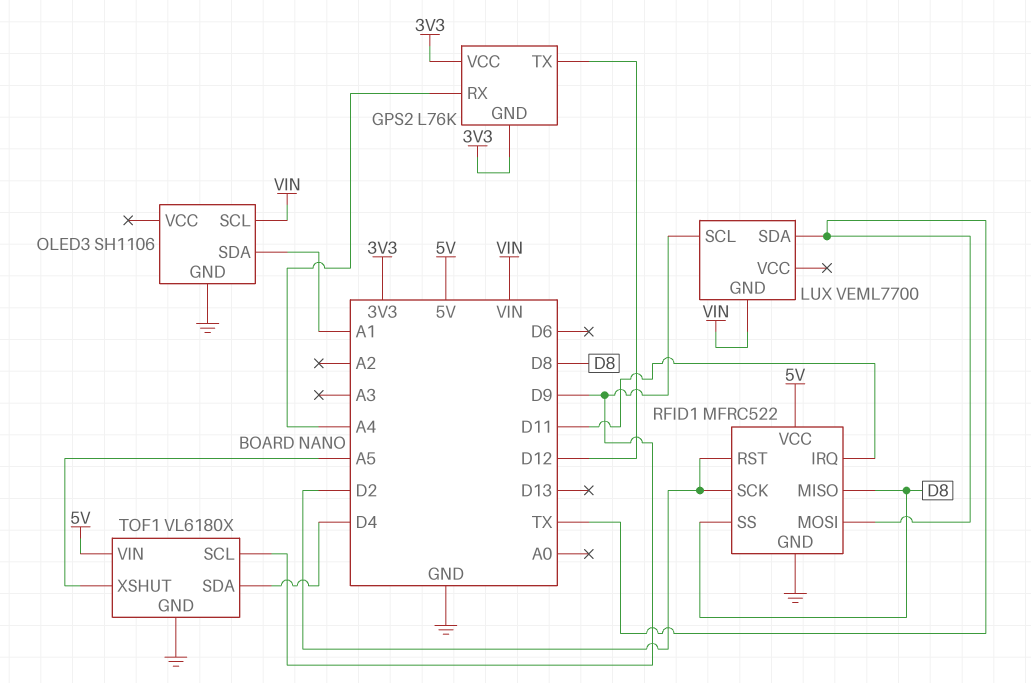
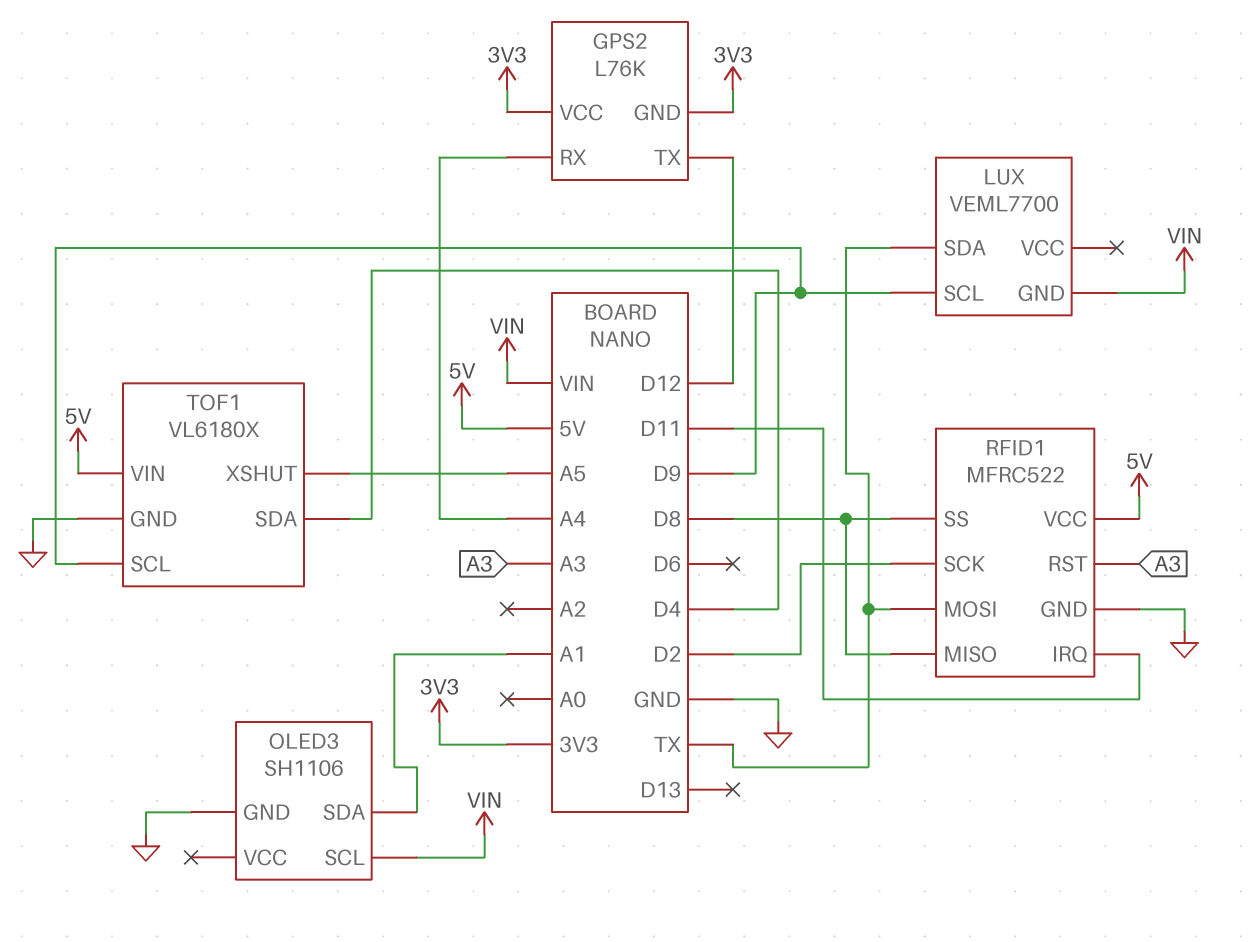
RFID1 pin RST: D2 -> A3

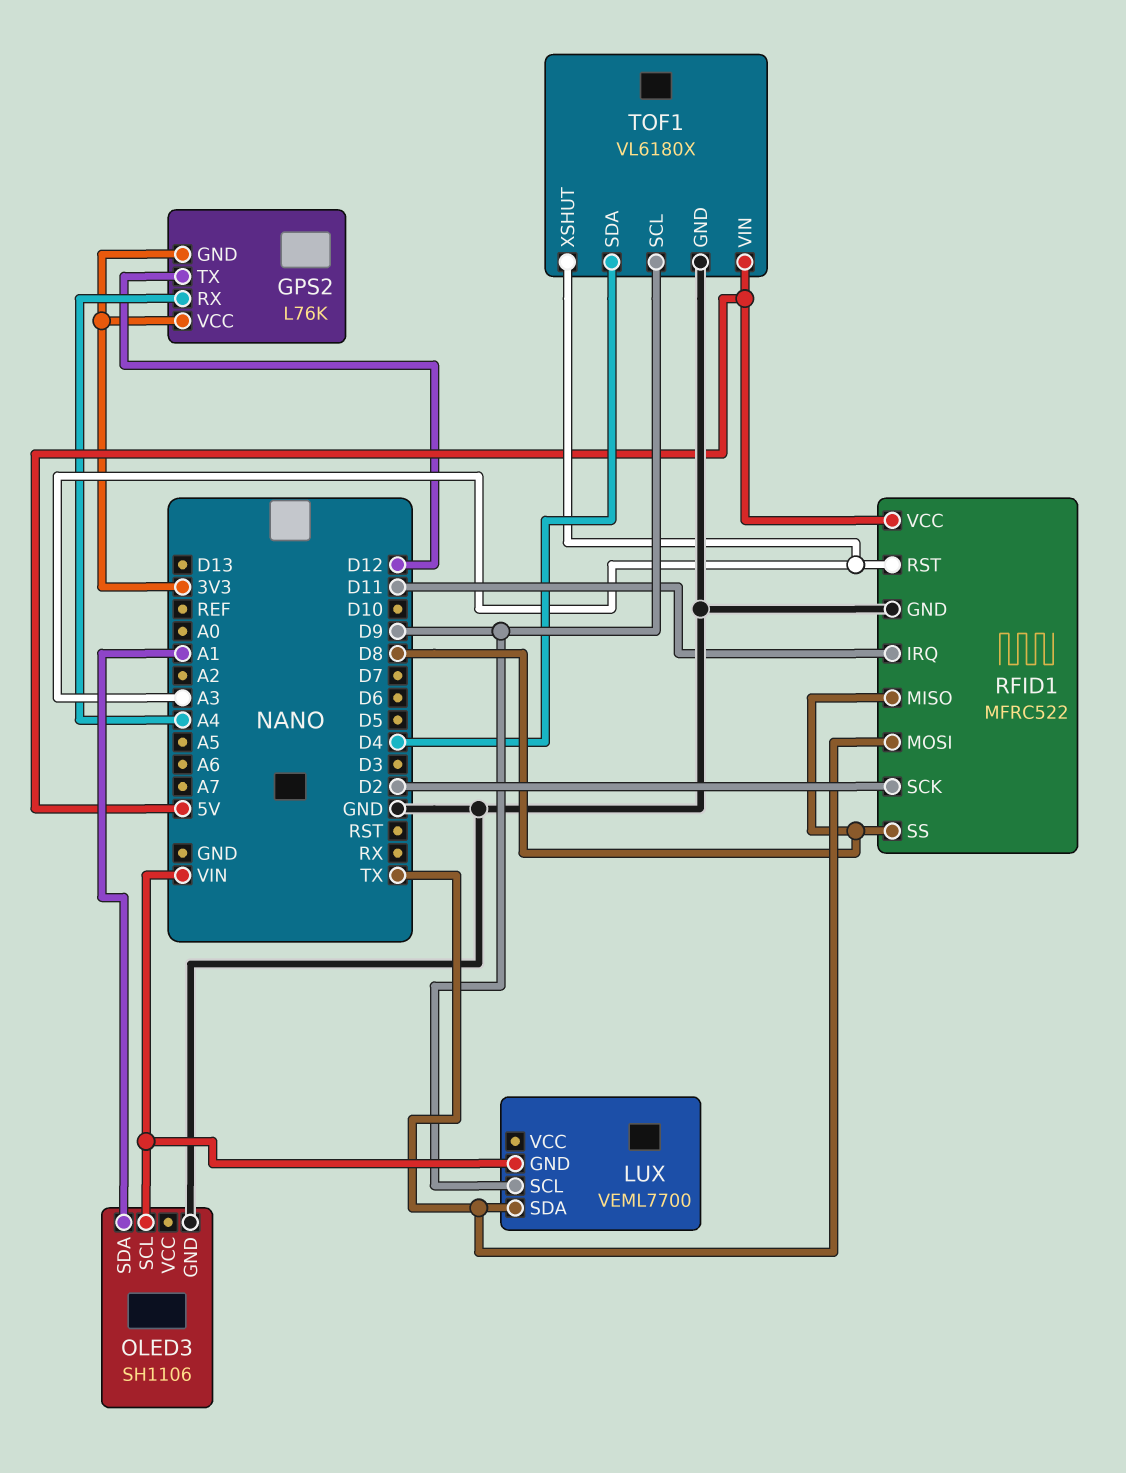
TOF1 pin XSHUT: A5 -> A3

